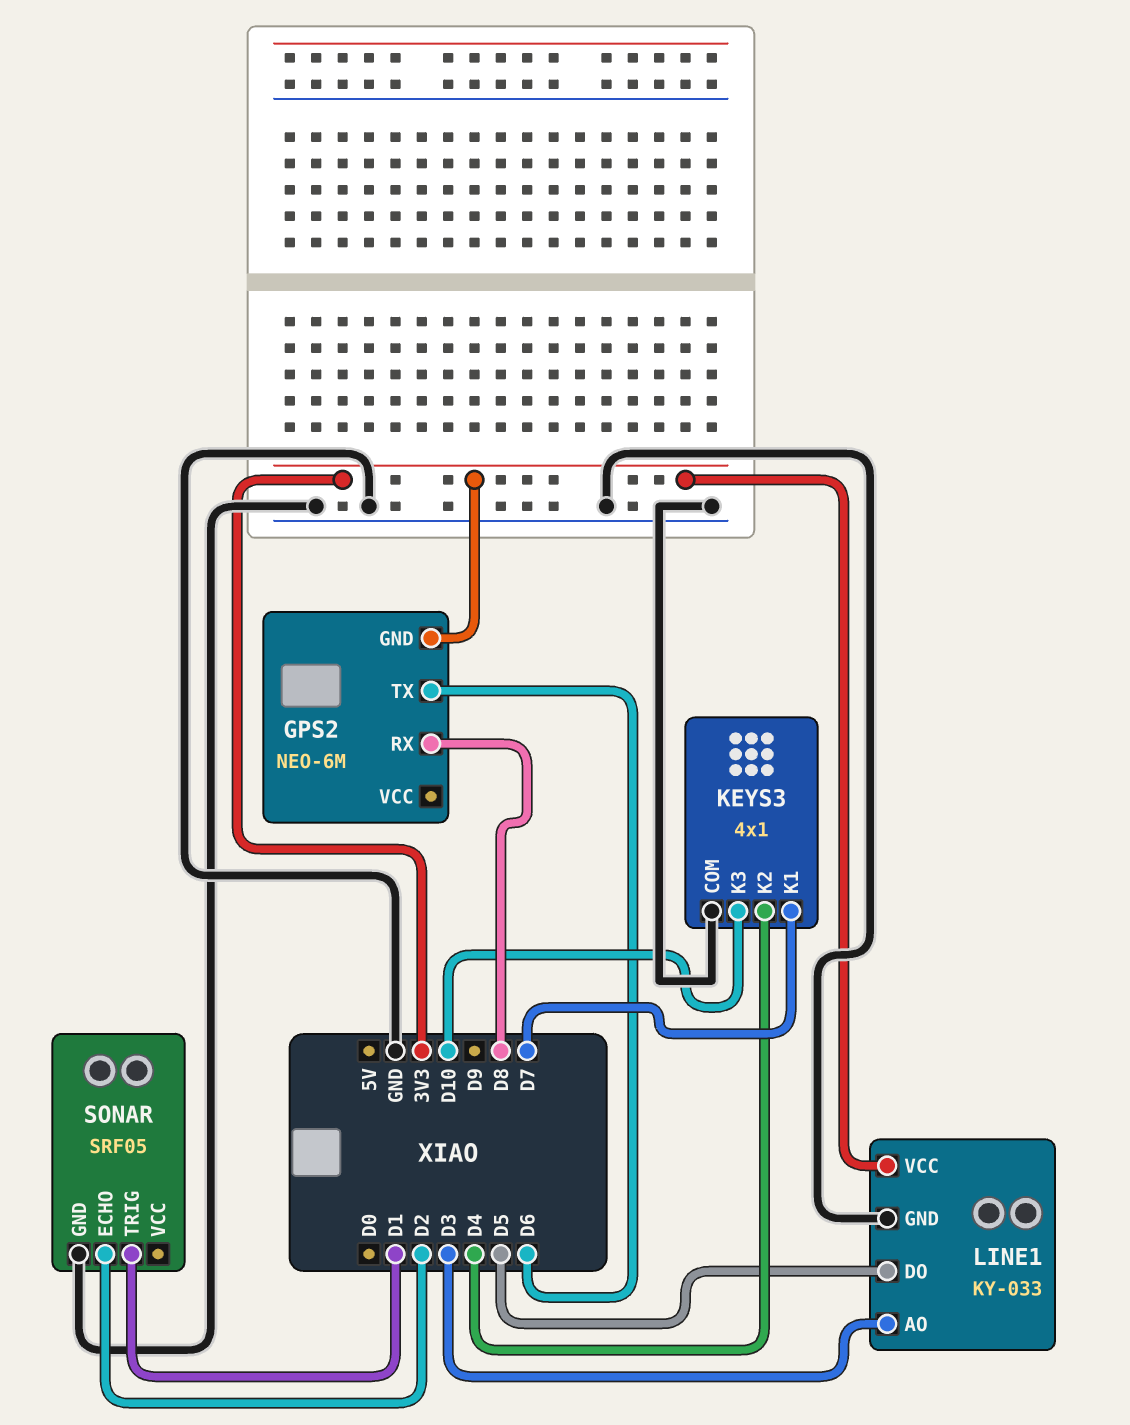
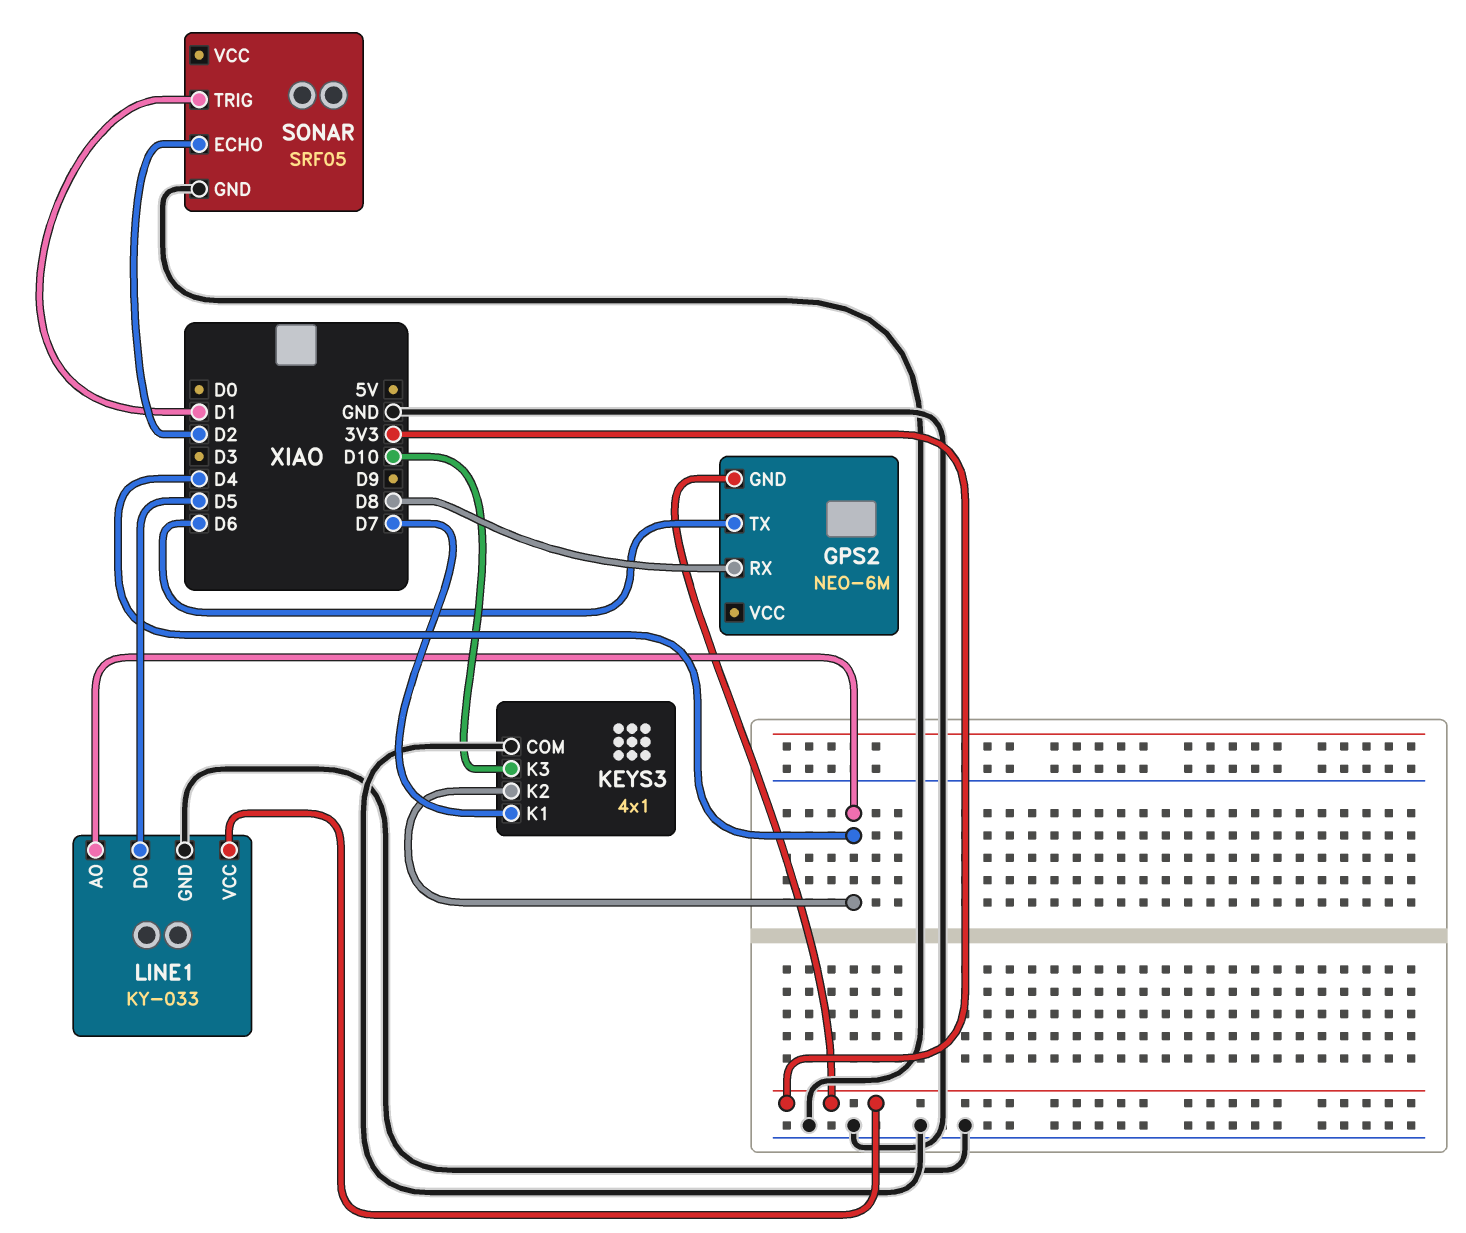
LINE1 pin AO: D3 -> D4

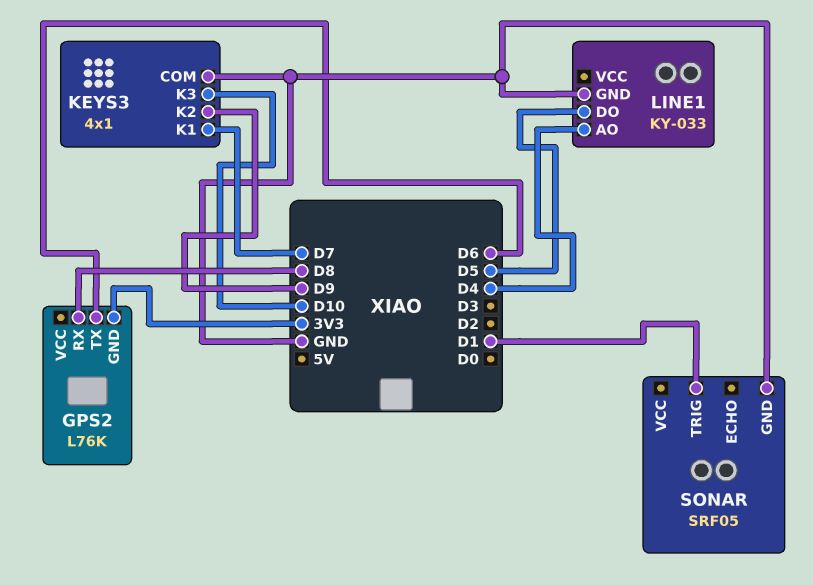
GPS2: NEO-6M -> L76K
KEYS3 pin K2: D4 -> D9
LINE1 pin VCC: 3V3 -> none
SONAR pin ECHO: D2 -> none

